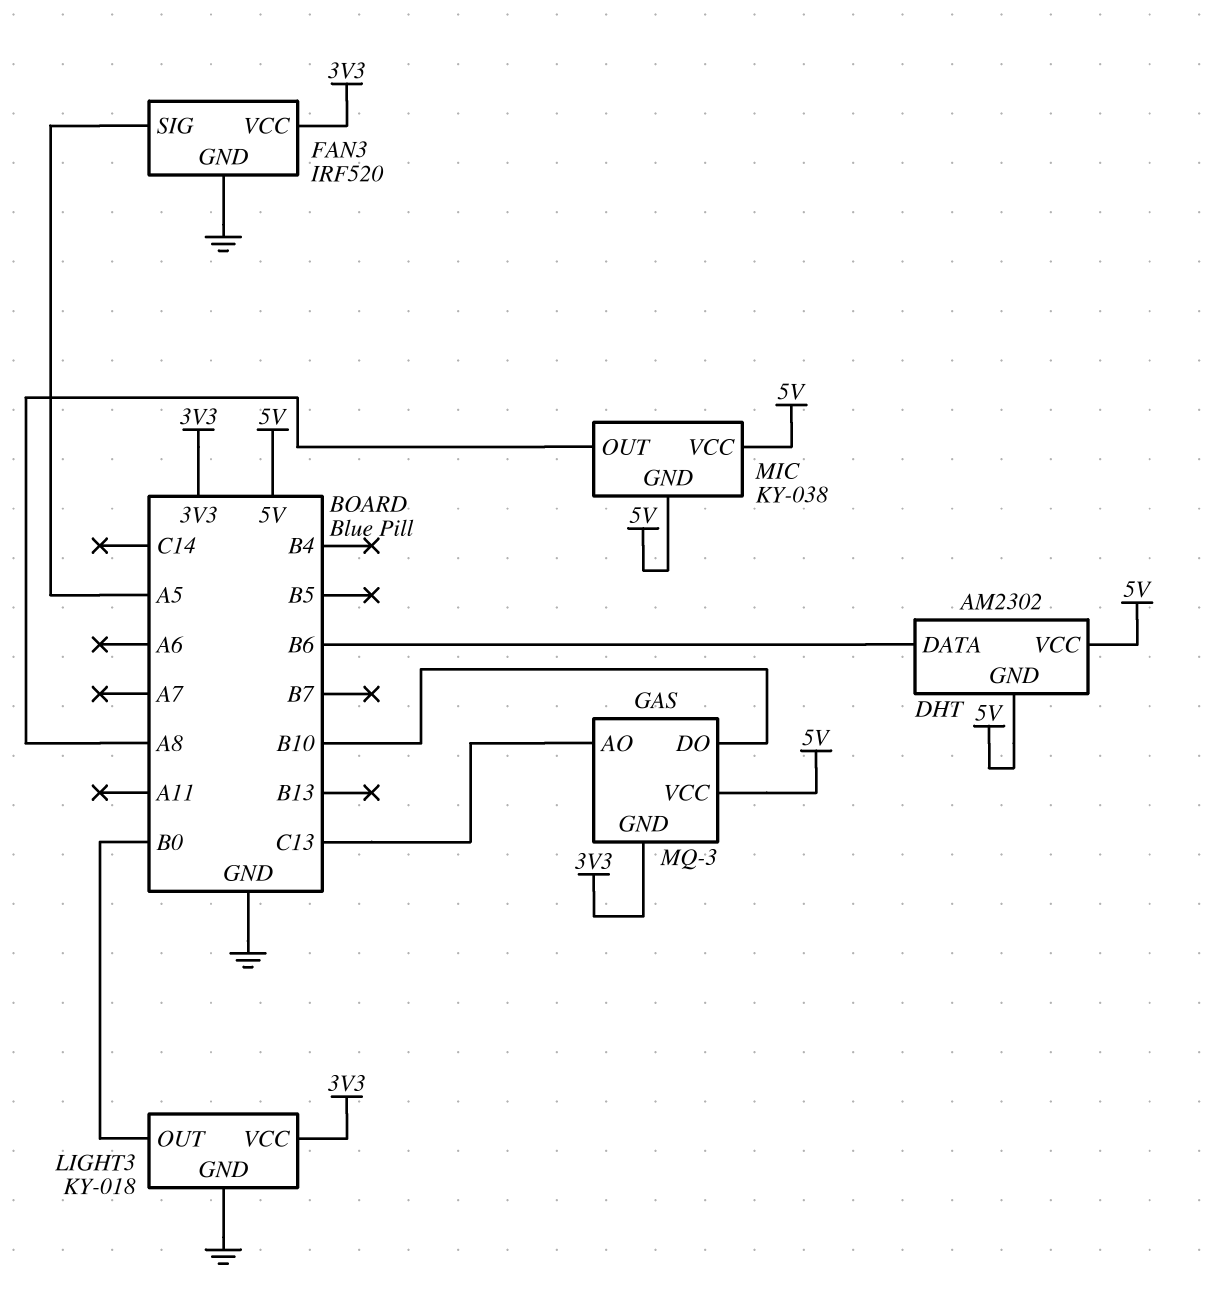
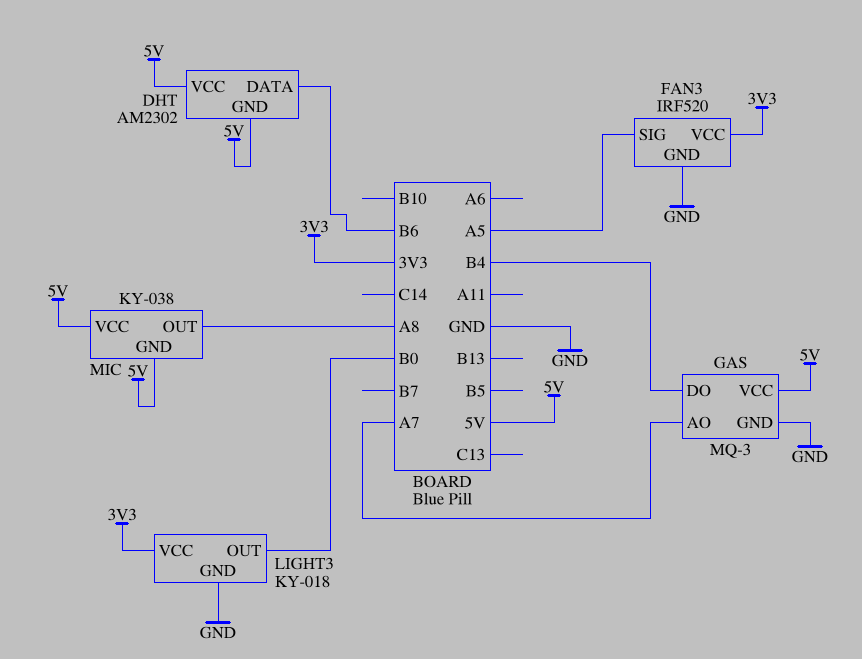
GAS pin AO: C13 -> A7
GAS pin DO: B10 -> B4
GAS pin GND: 3V3 -> GND

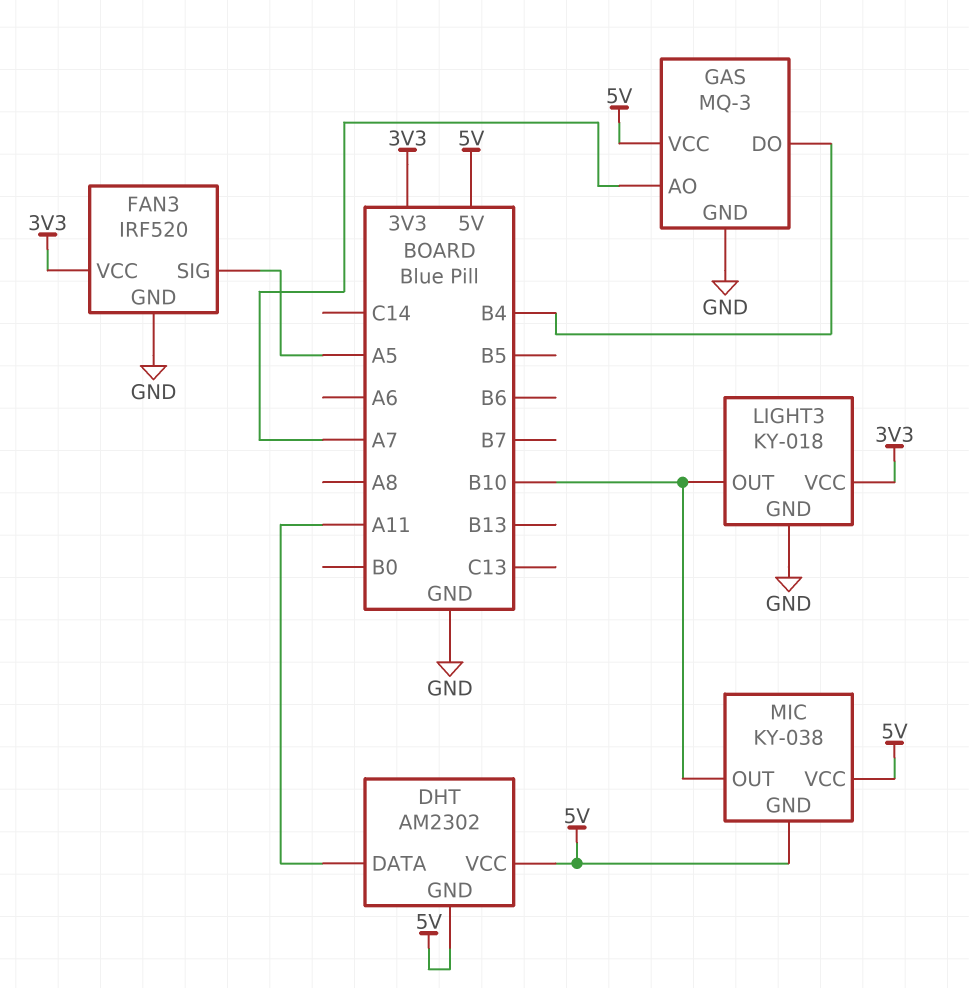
DHT pin DATA: B6 -> A11
LIGHT3 pin OUT: B0 -> B10
MIC pin OUT: A8 -> B10

